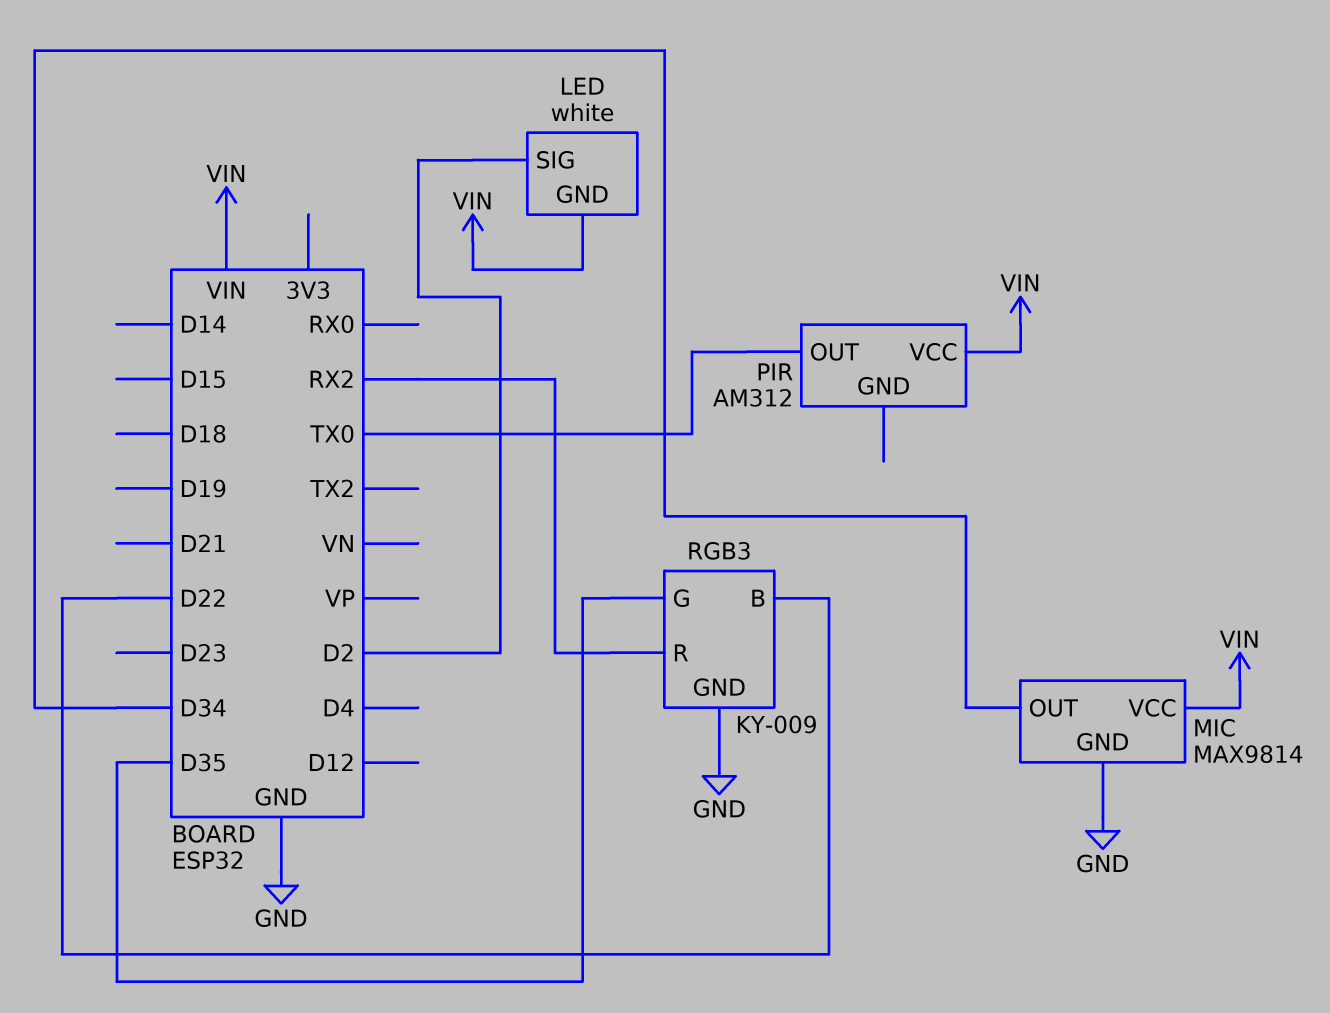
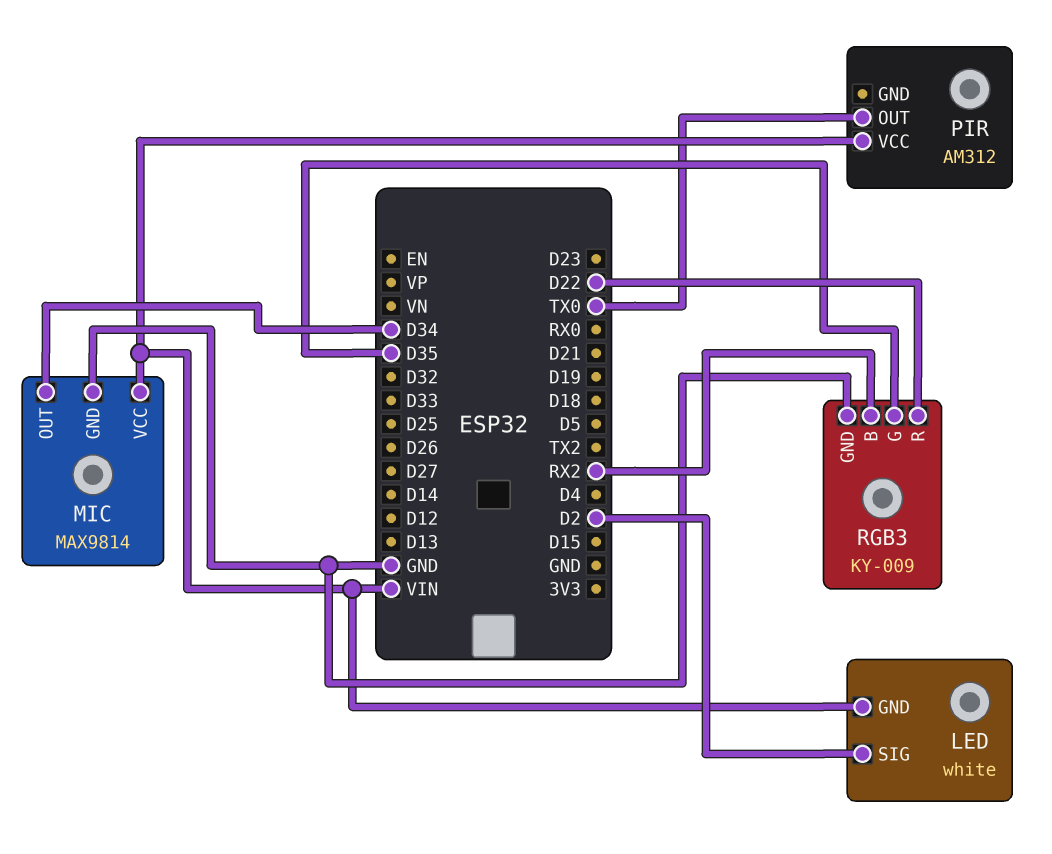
RGB3 pin B: D22 -> RX2
RGB3 pin R: RX2 -> D22

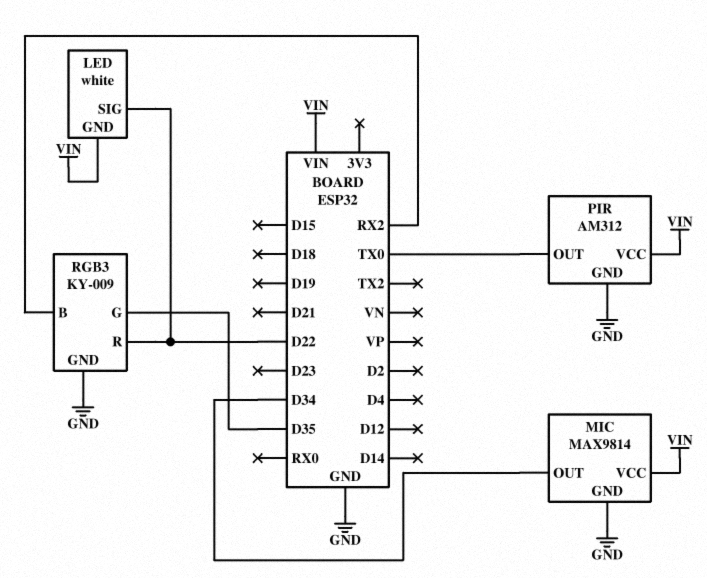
LED pin SIG: D2 -> D22
PIR pin GND: none -> GND

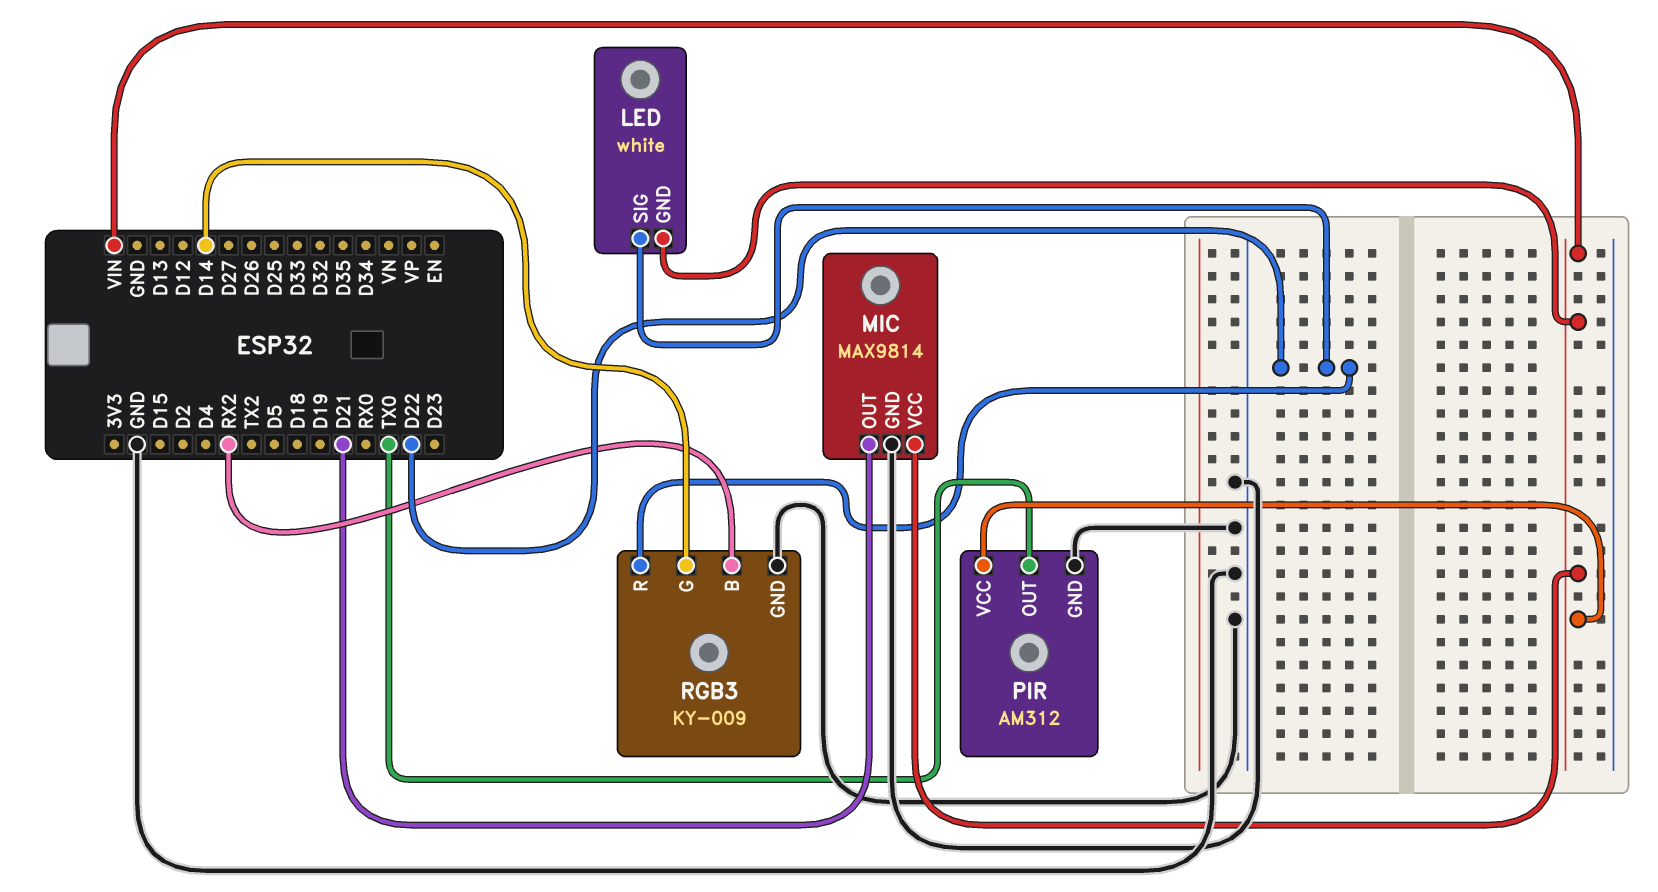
MIC pin OUT: D34 -> D21
RGB3 pin G: D35 -> D14

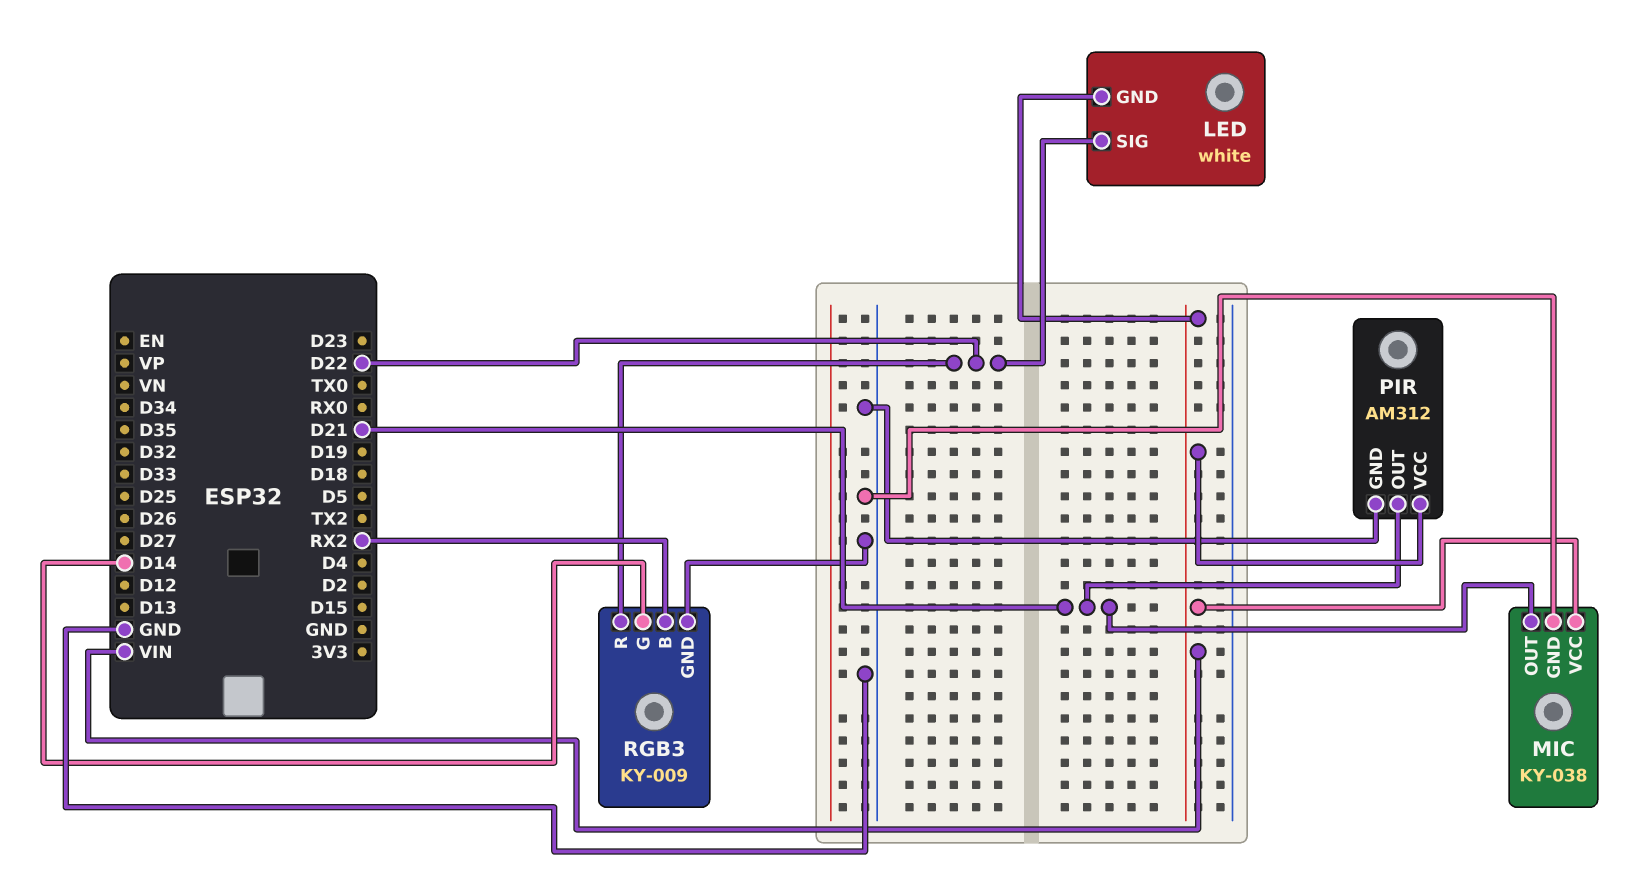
MIC: MAX9814 -> KY-038
PIR pin OUT: TX0 -> D21

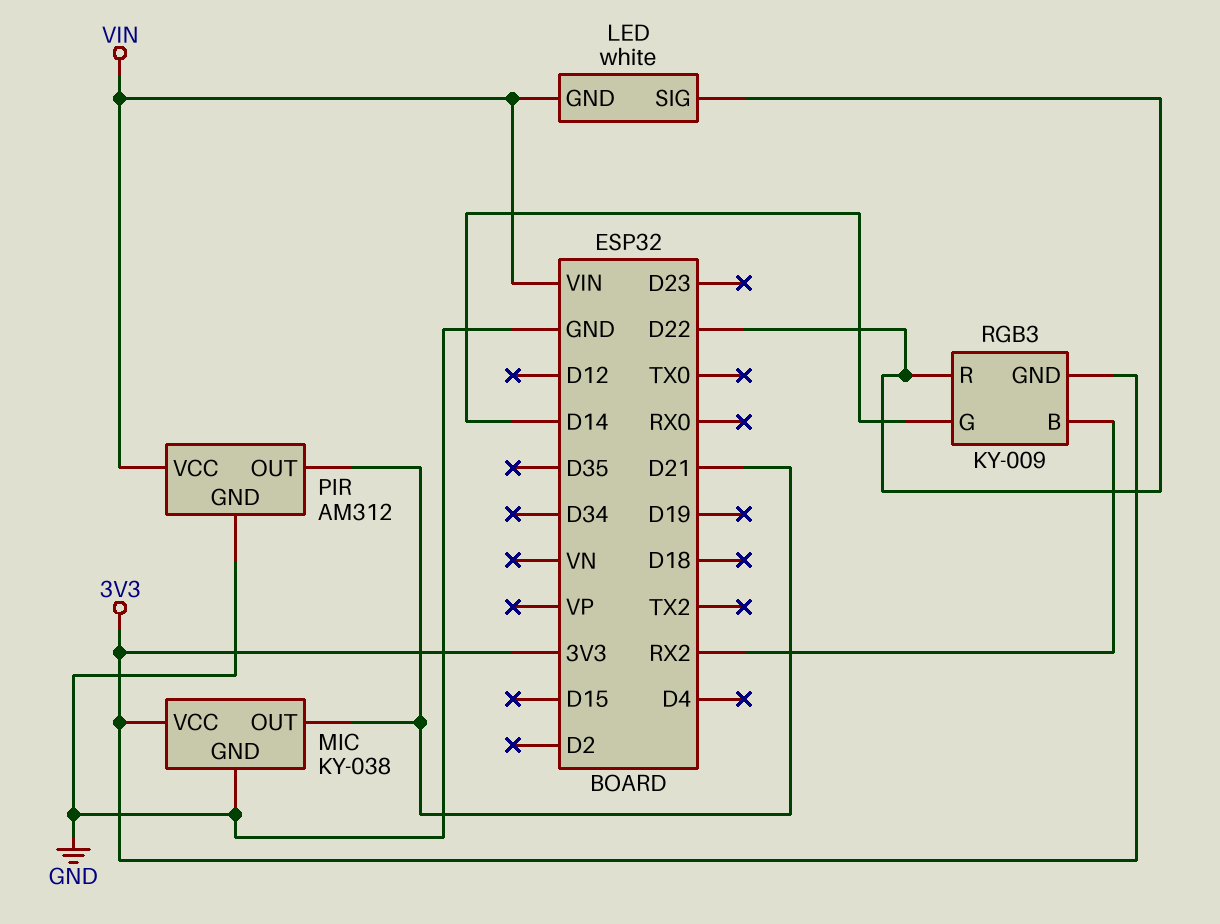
MIC pin VCC: VIN -> 3V3
RGB3 pin GND: GND -> 3V3

